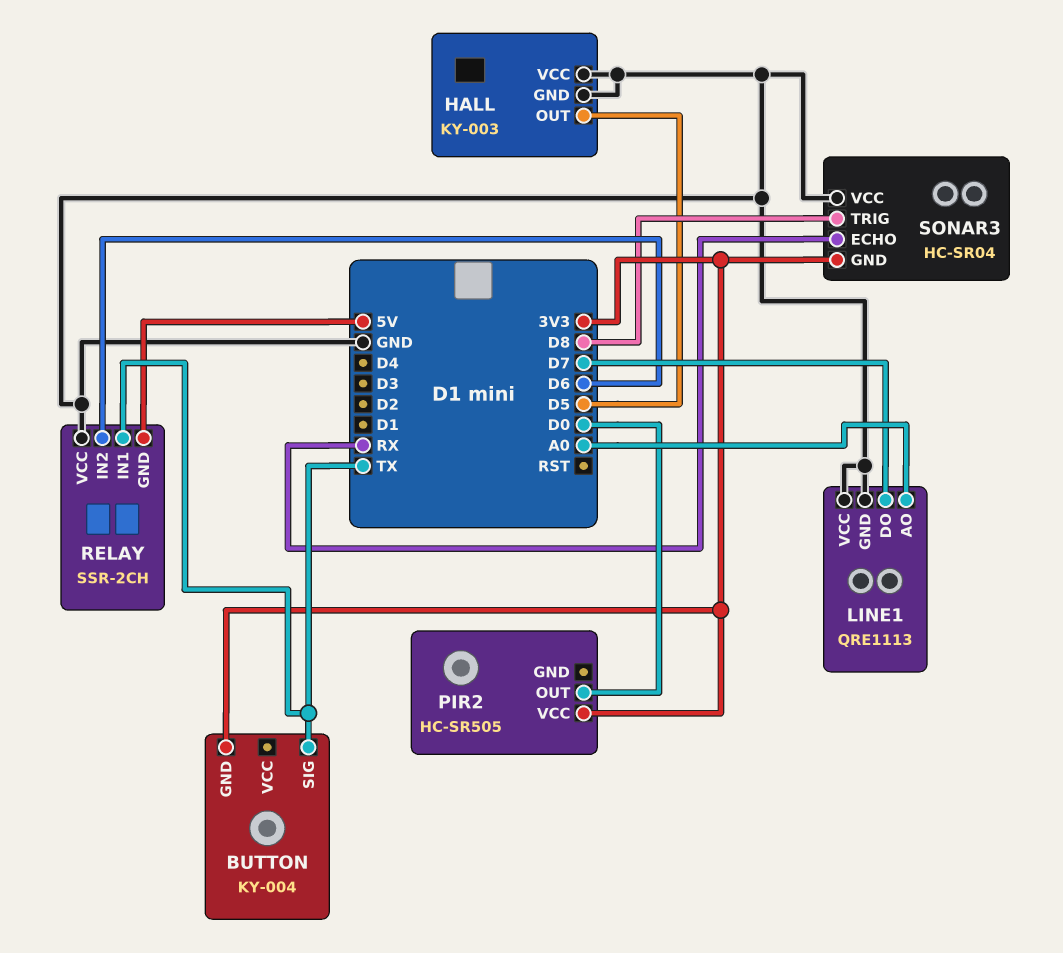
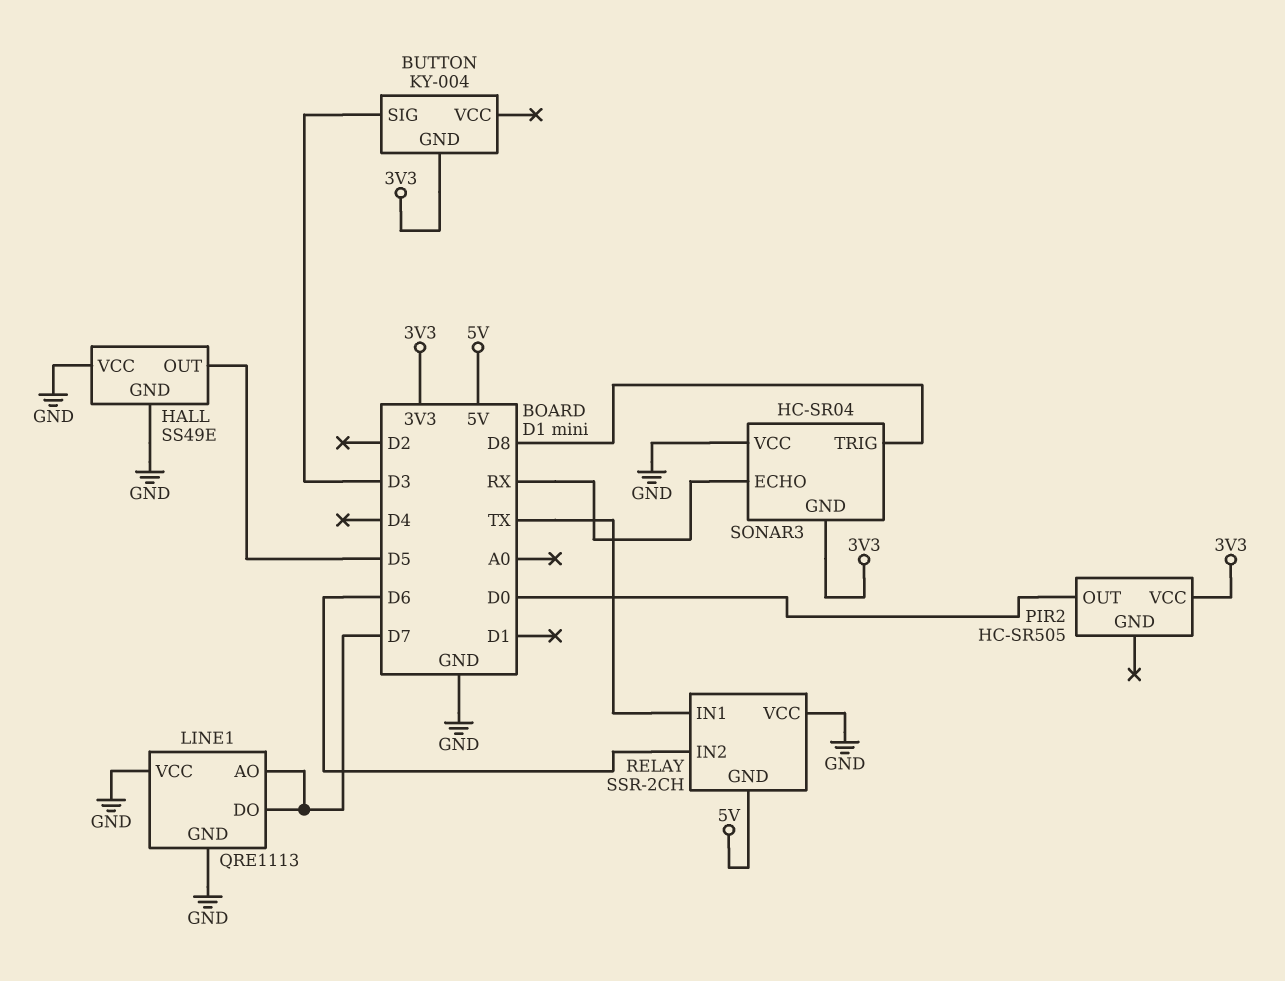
BUTTON pin SIG: TX -> D3
HALL: KY-003 -> SS49E
LINE1 pin AO: A0 -> D7

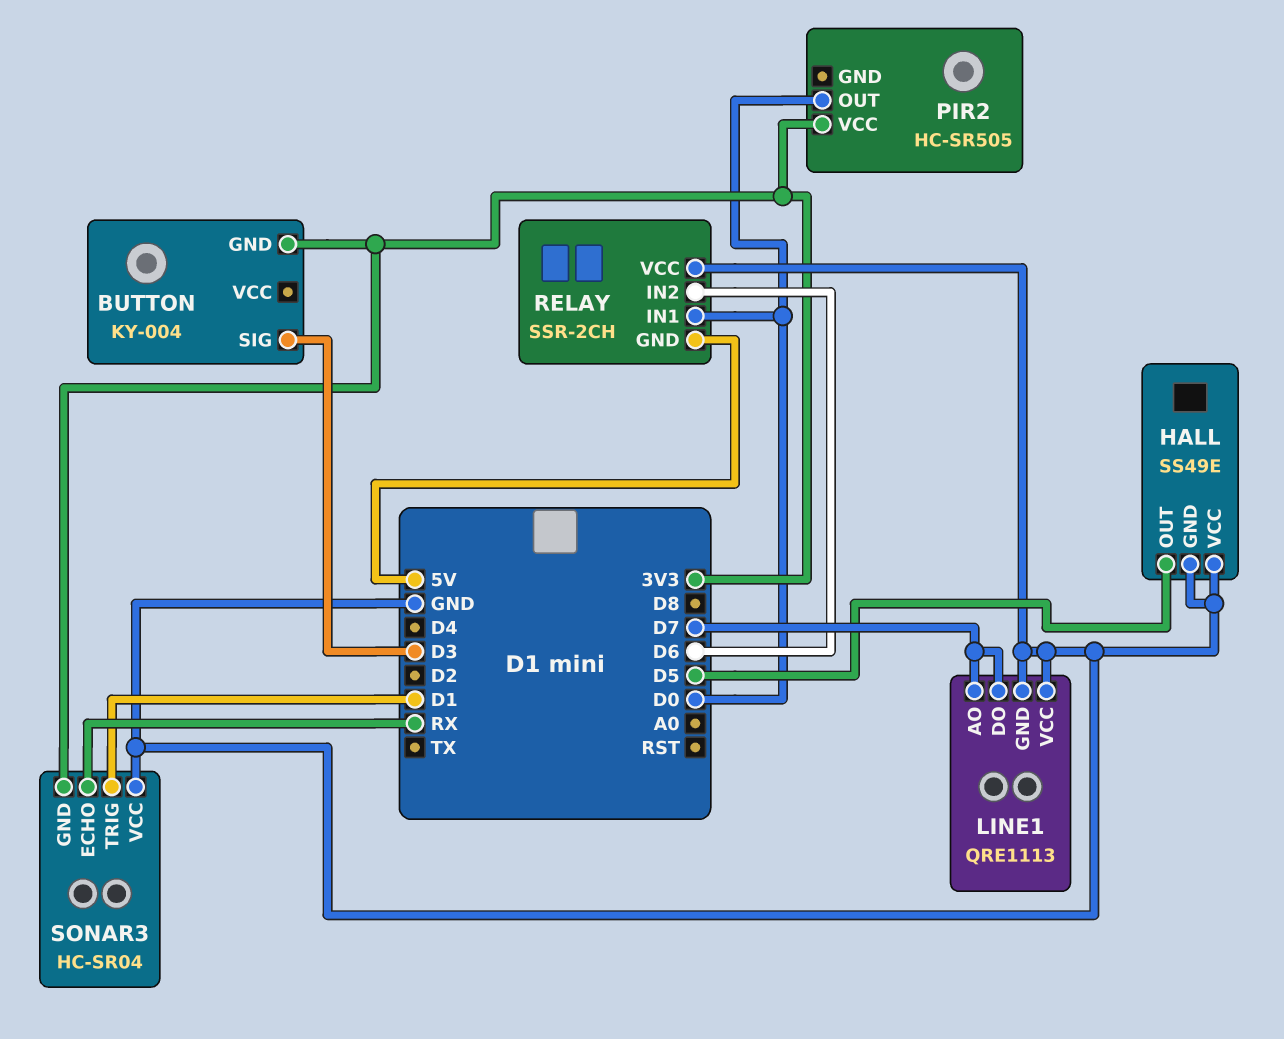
RELAY pin IN1: TX -> D0
SONAR3 pin TRIG: D8 -> D1

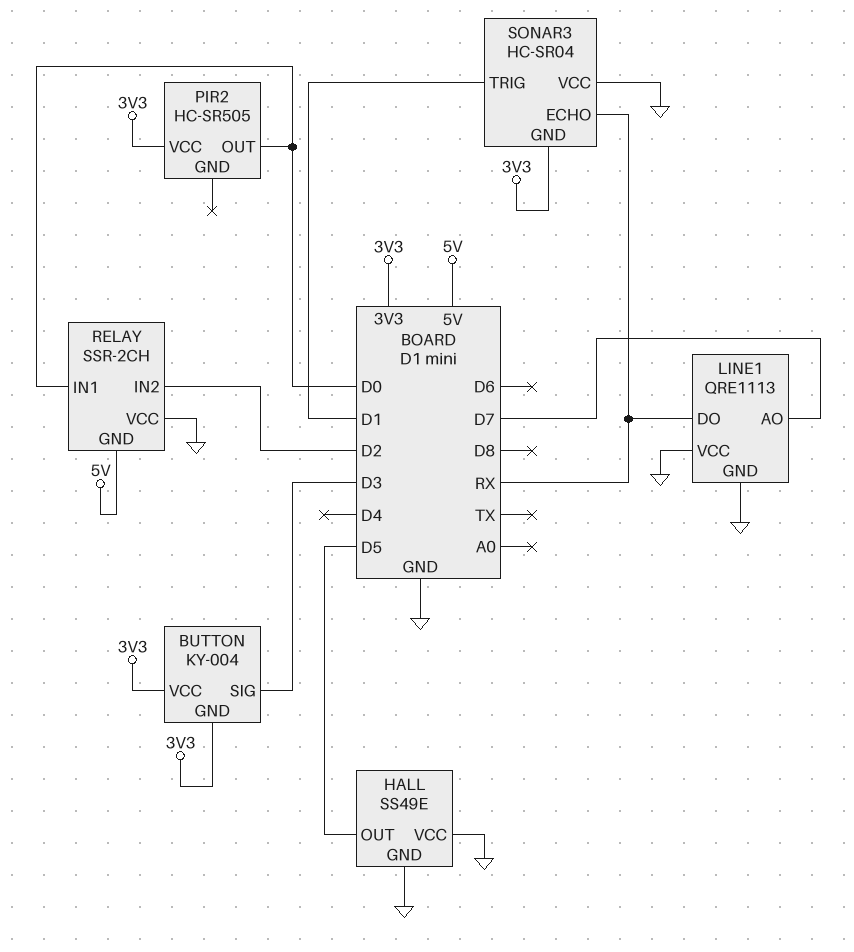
BUTTON pin VCC: none -> 3V3
LINE1 pin DO: D7 -> RX
RELAY pin IN2: D6 -> D2

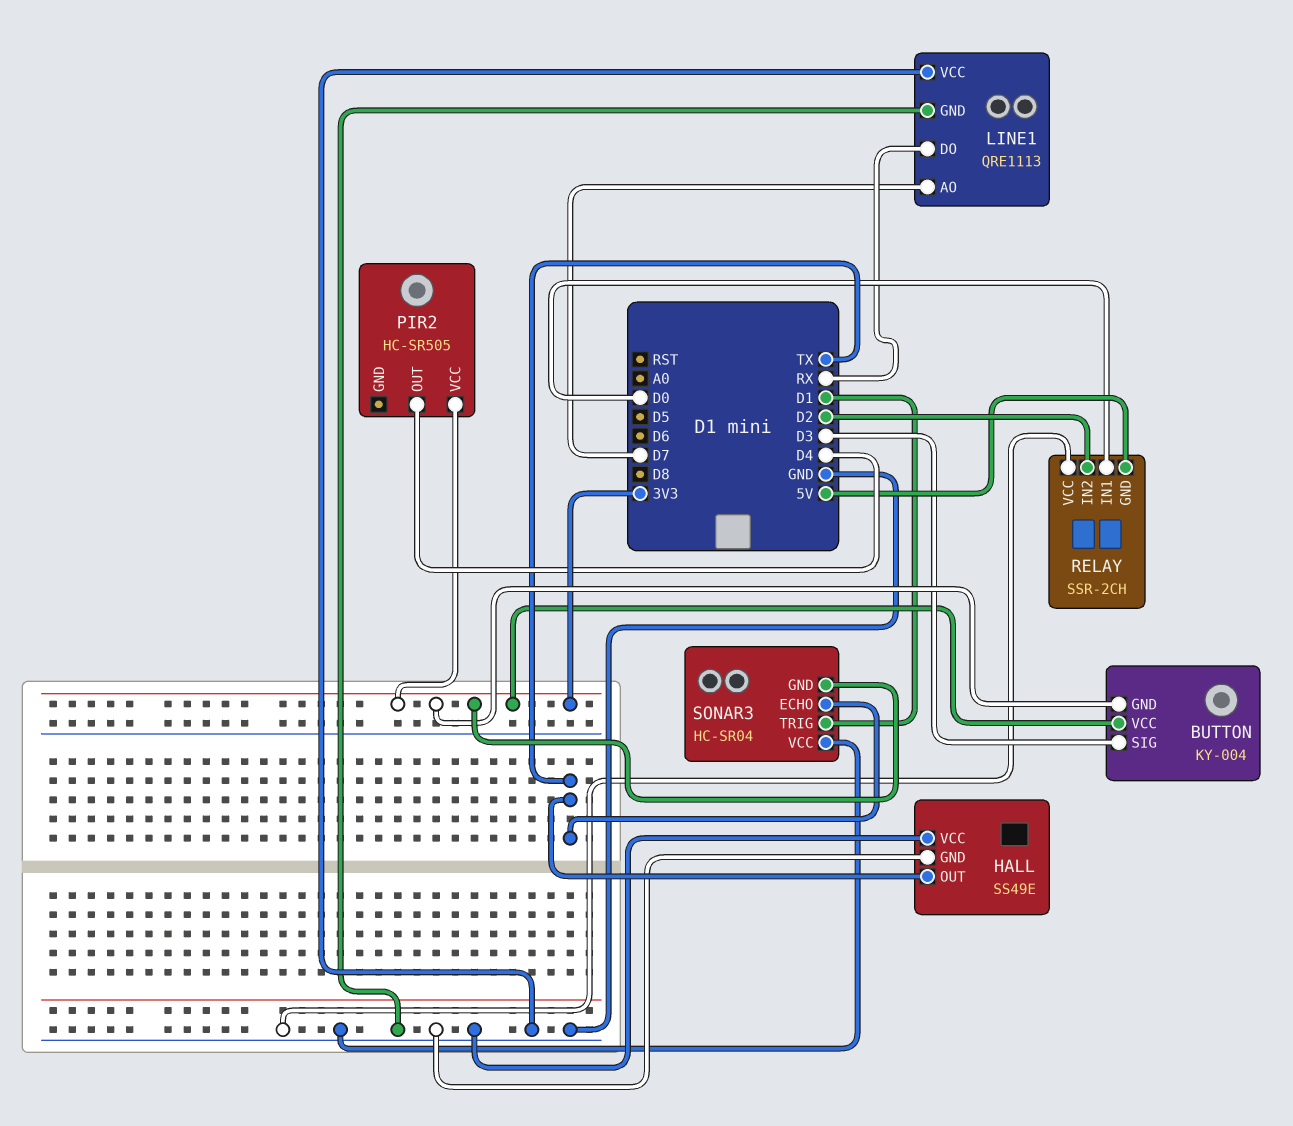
HALL pin OUT: D5 -> TX
PIR2 pin OUT: D0 -> D4
SONAR3 pin ECHO: RX -> TX

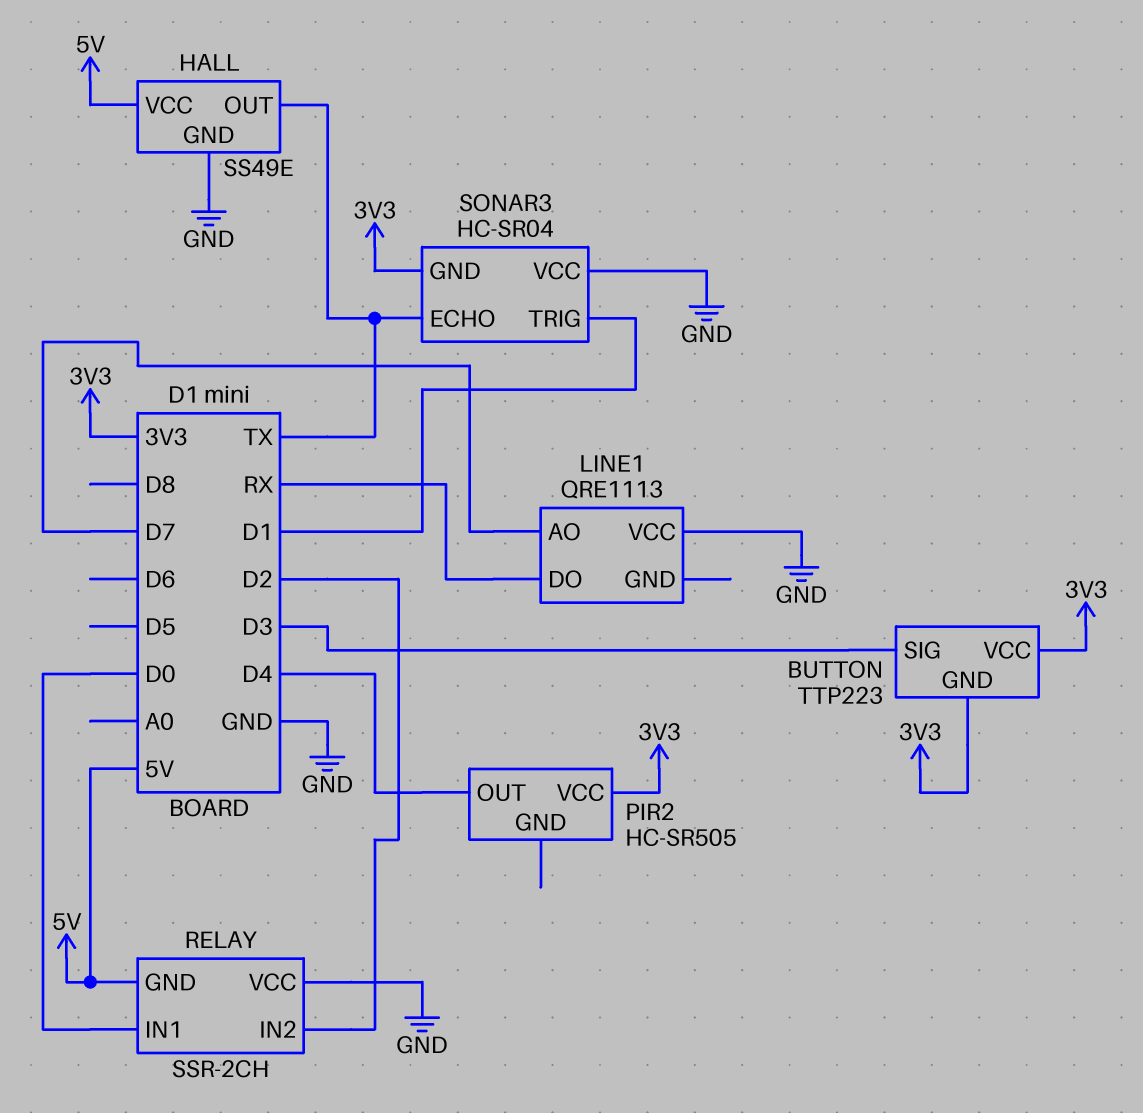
BUTTON: KY-004 -> TTP223
HALL pin VCC: GND -> 5V
LINE1 pin GND: GND -> none

